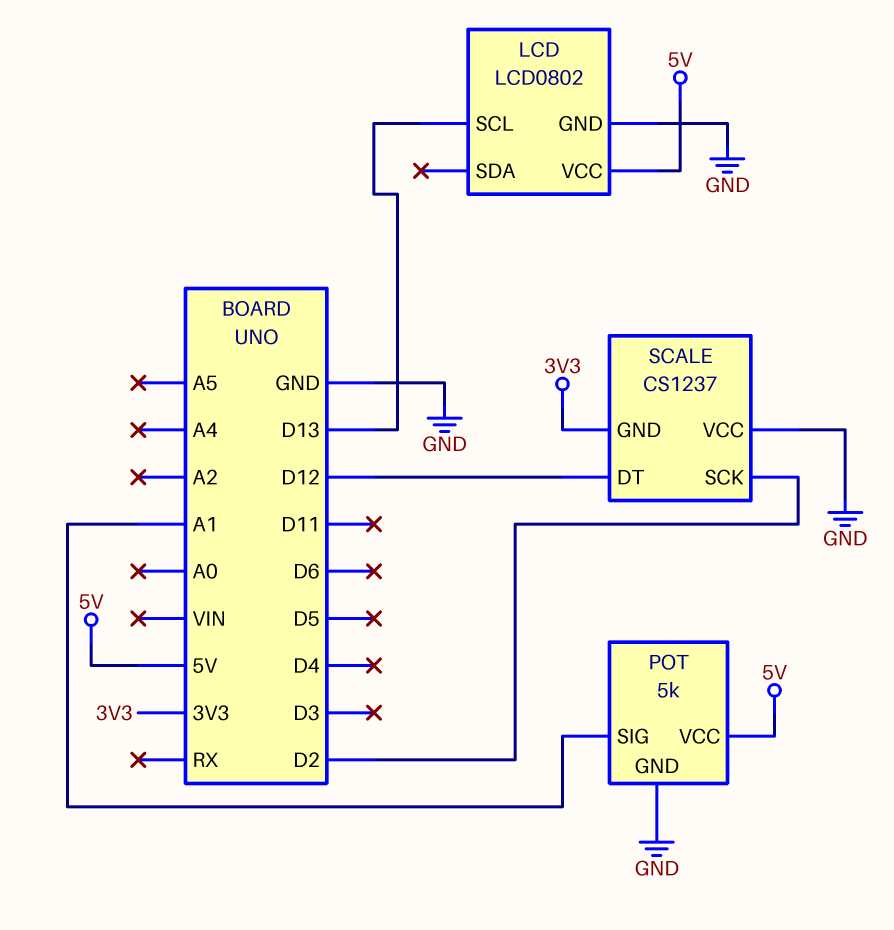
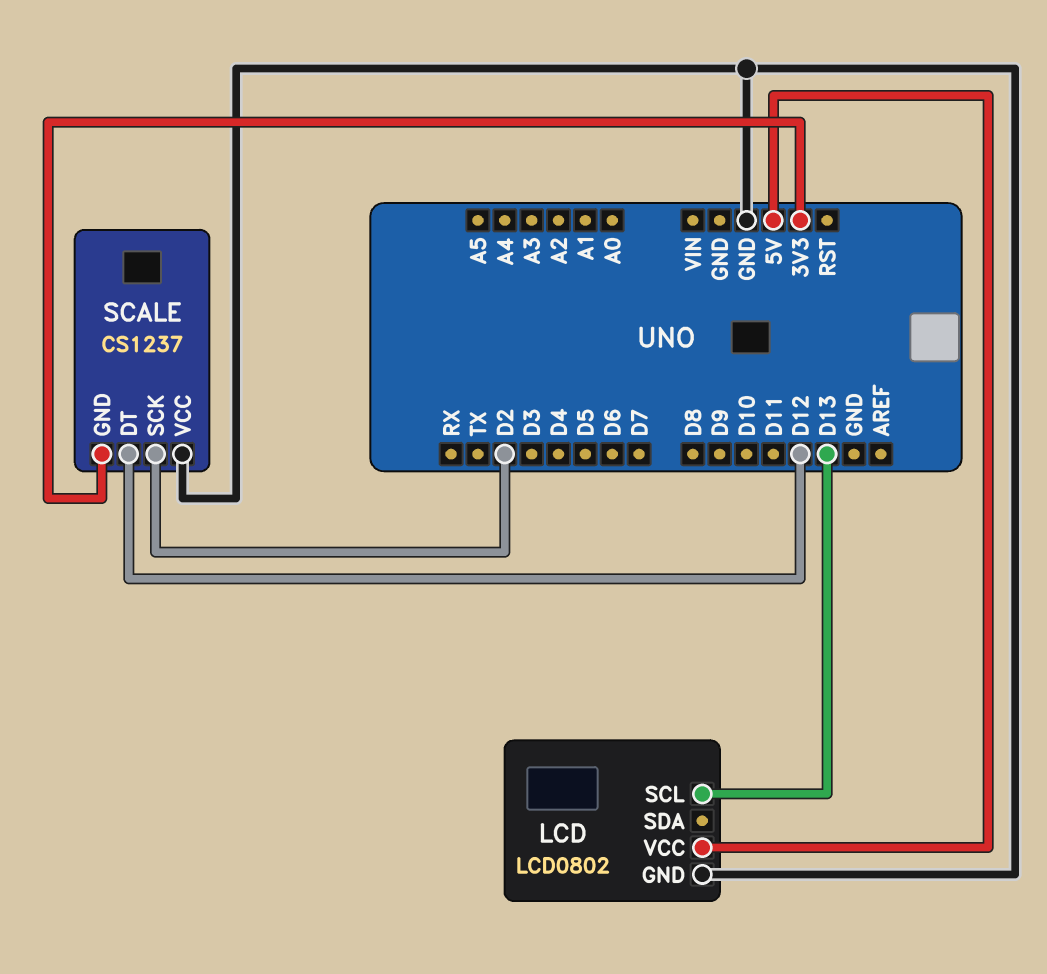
POT: 5k -> none
POT pin GND: GND -> none
POT pin SIG: A1 -> none
POT pin VCC: 5V -> none

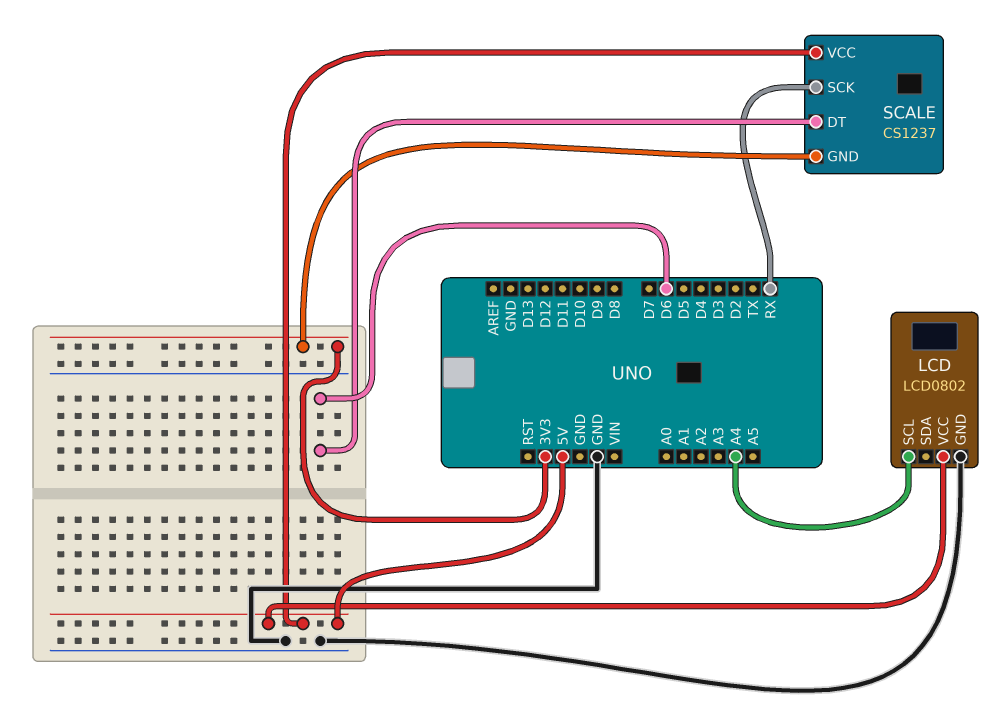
LCD pin SCL: D13 -> A4
SCALE pin DT: D12 -> D6
SCALE pin SCK: D2 -> RX
SCALE pin VCC: GND -> 5V

